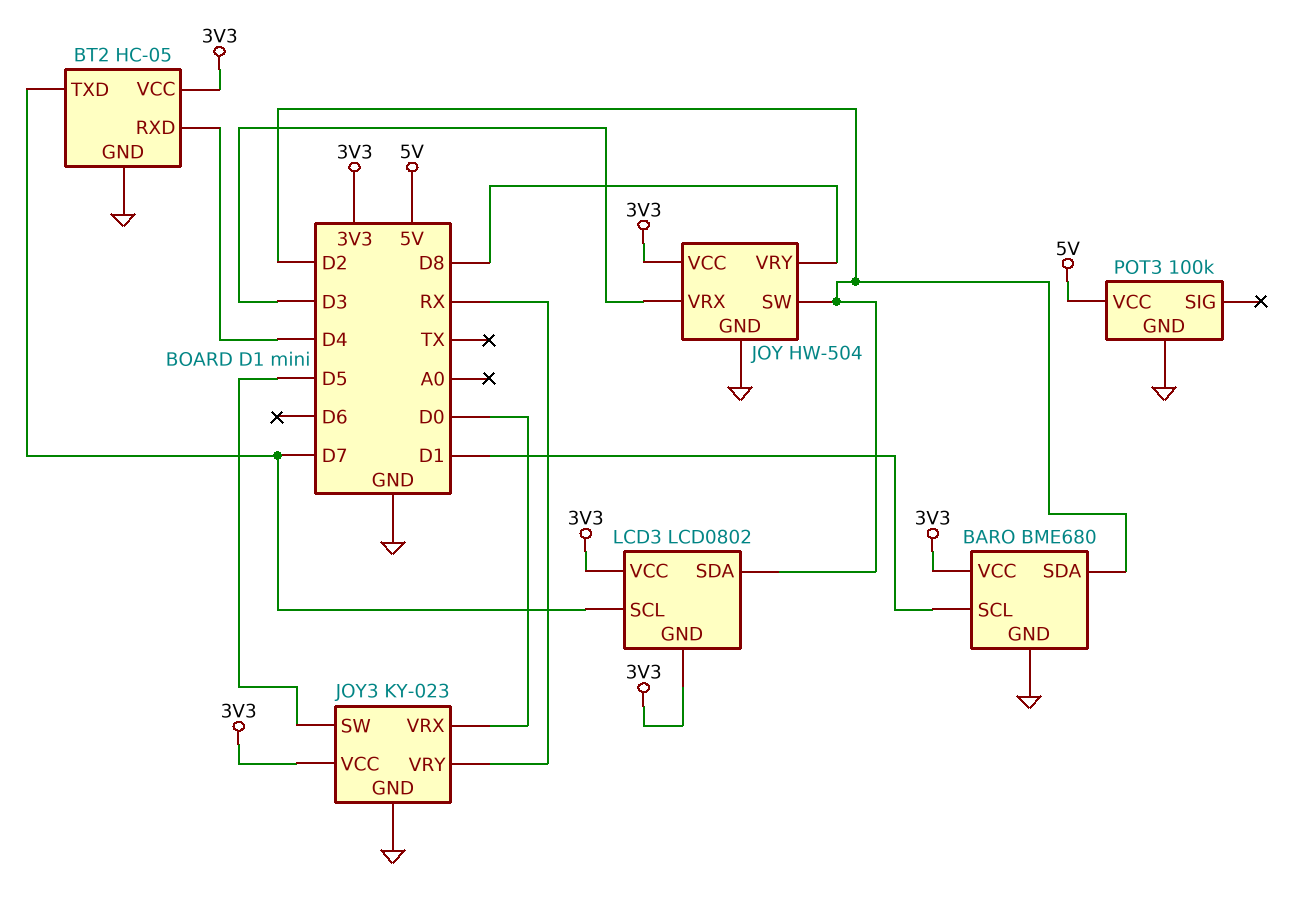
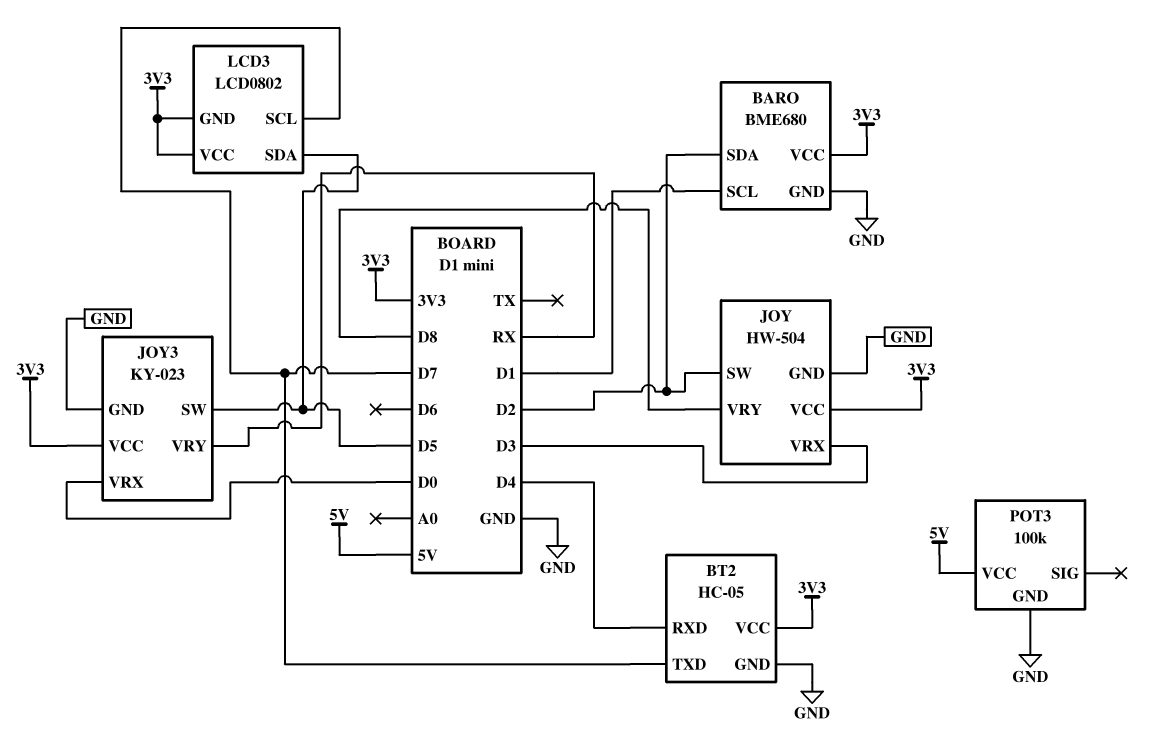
LCD3 pin SDA: D2 -> D5

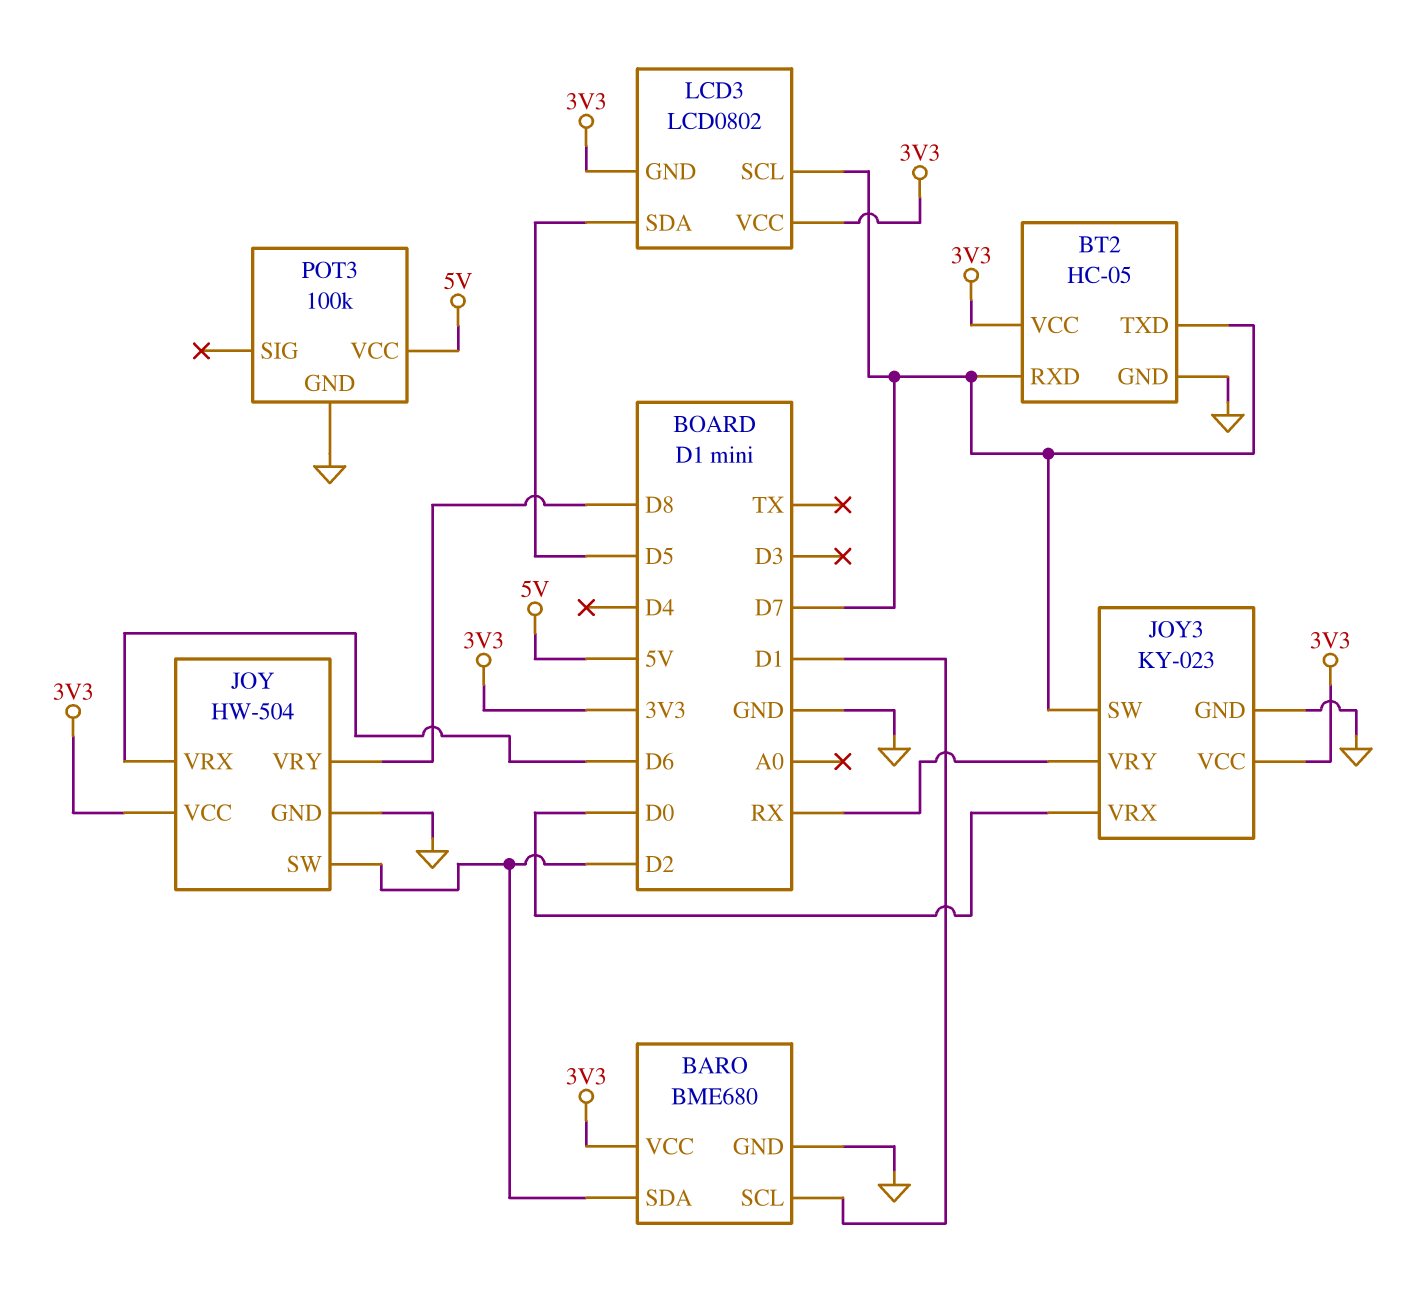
BT2 pin RXD: D4 -> D7
JOY pin VRX: D3 -> D6
JOY3 pin SW: D5 -> D7

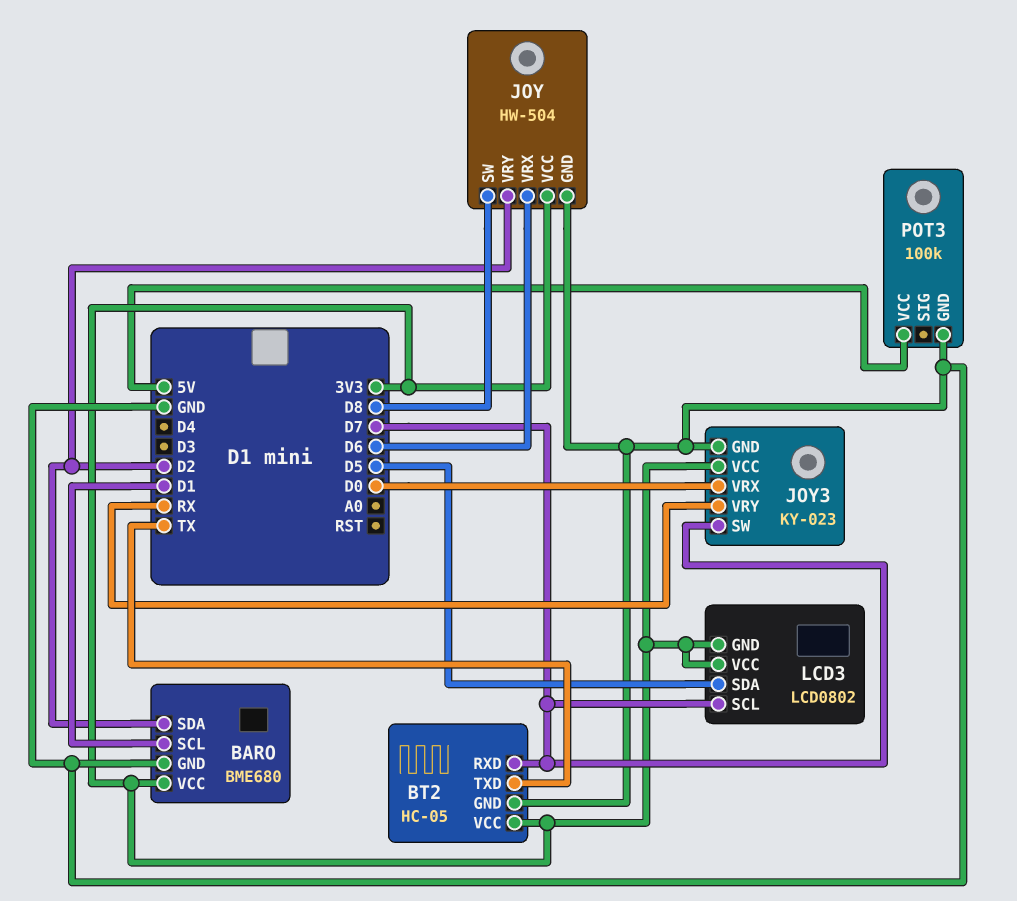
BT2 pin TXD: D7 -> TX
JOY pin SW: D2 -> D8
JOY pin VRY: D8 -> D2

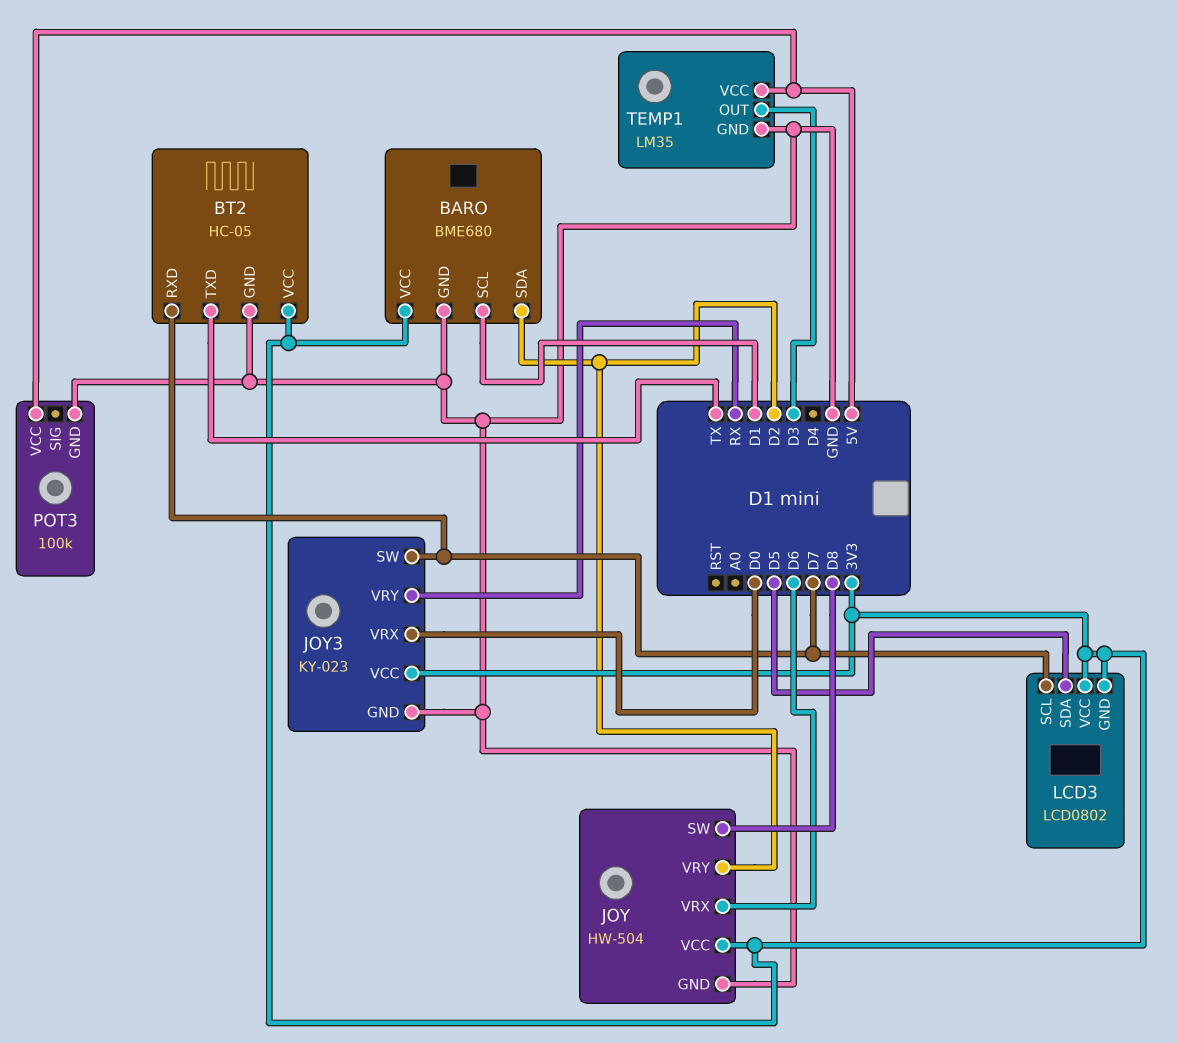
TEMP1: none -> LM35
TEMP1 pin GND: none -> GND
TEMP1 pin OUT: none -> D3
TEMP1 pin VCC: none -> 5V

